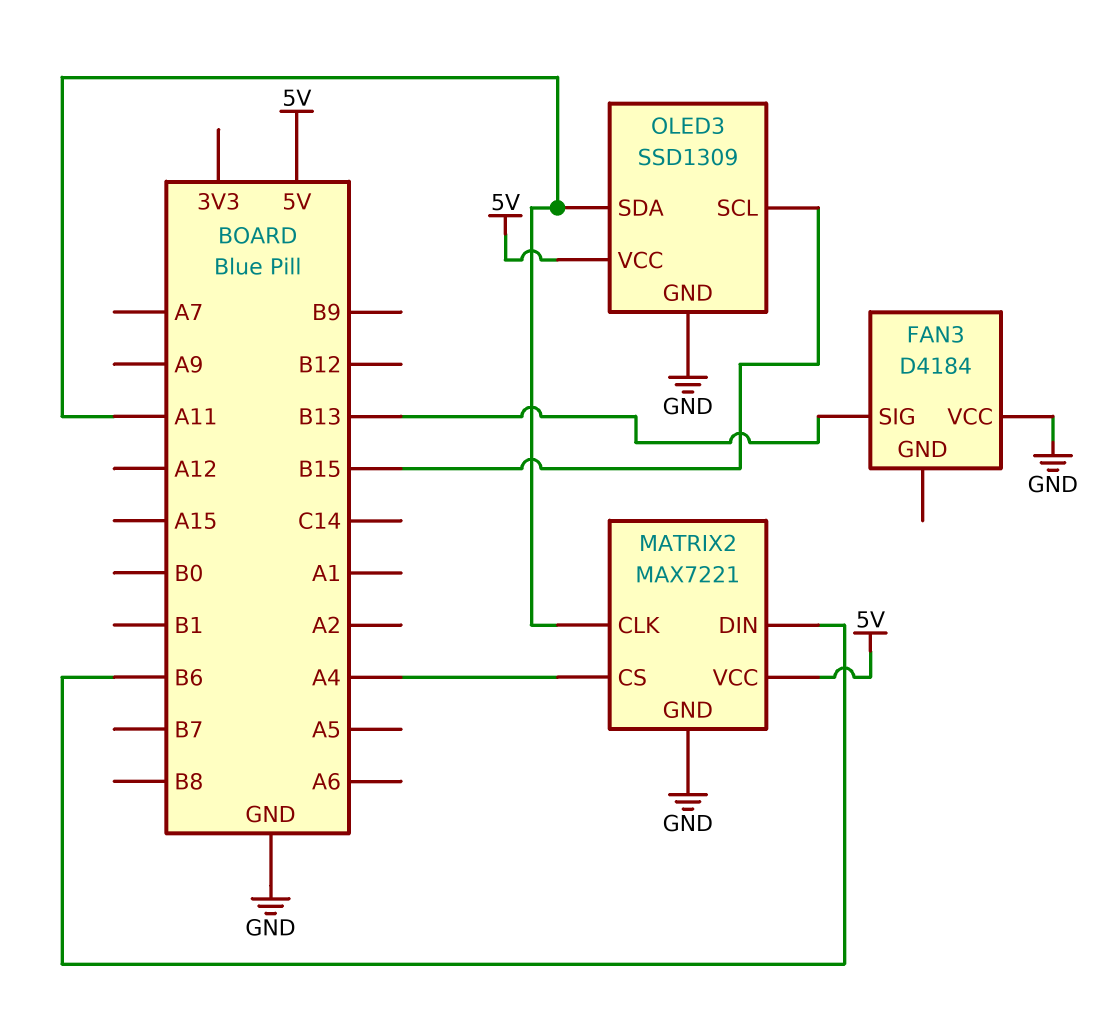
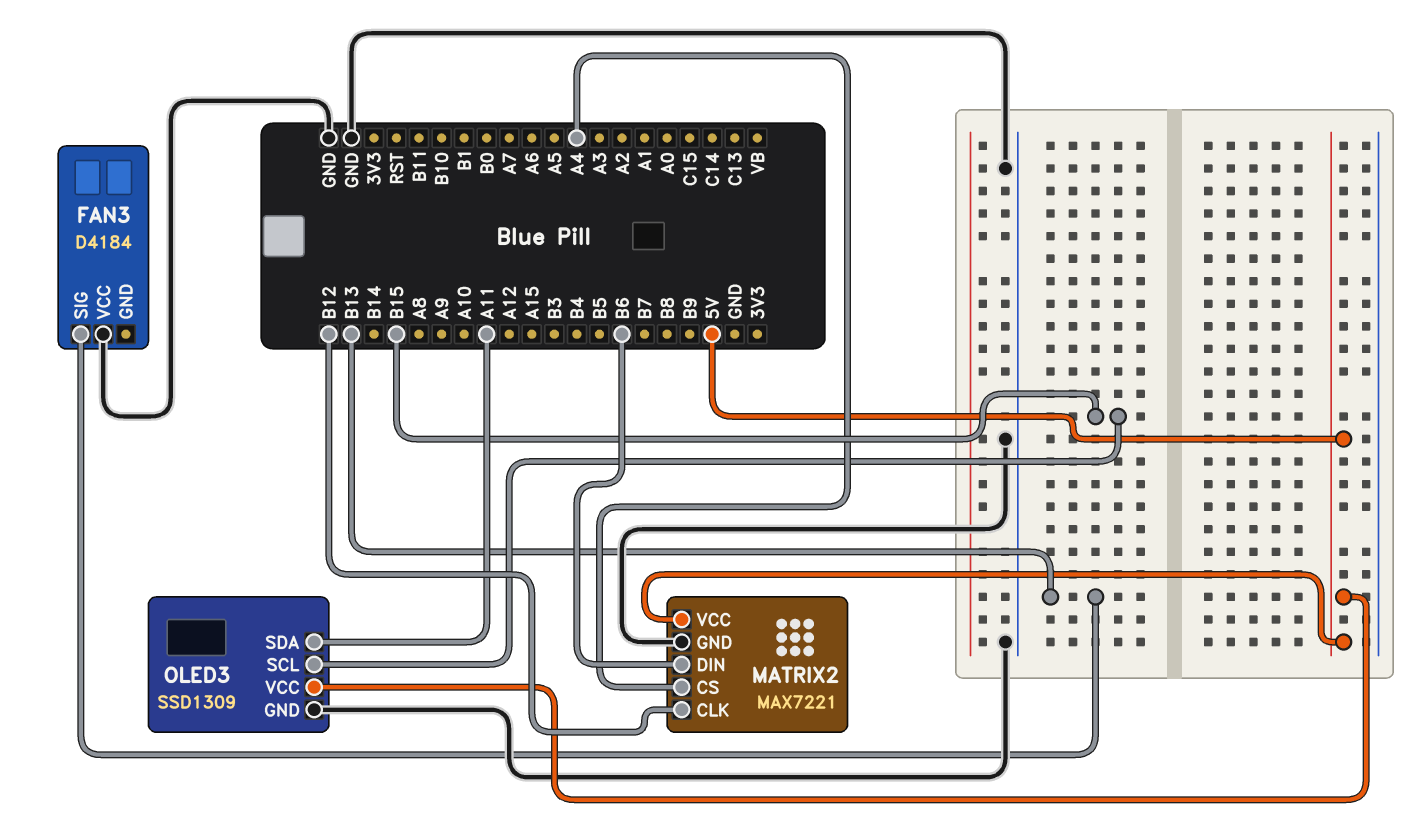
MATRIX2 pin CLK: A11 -> B12

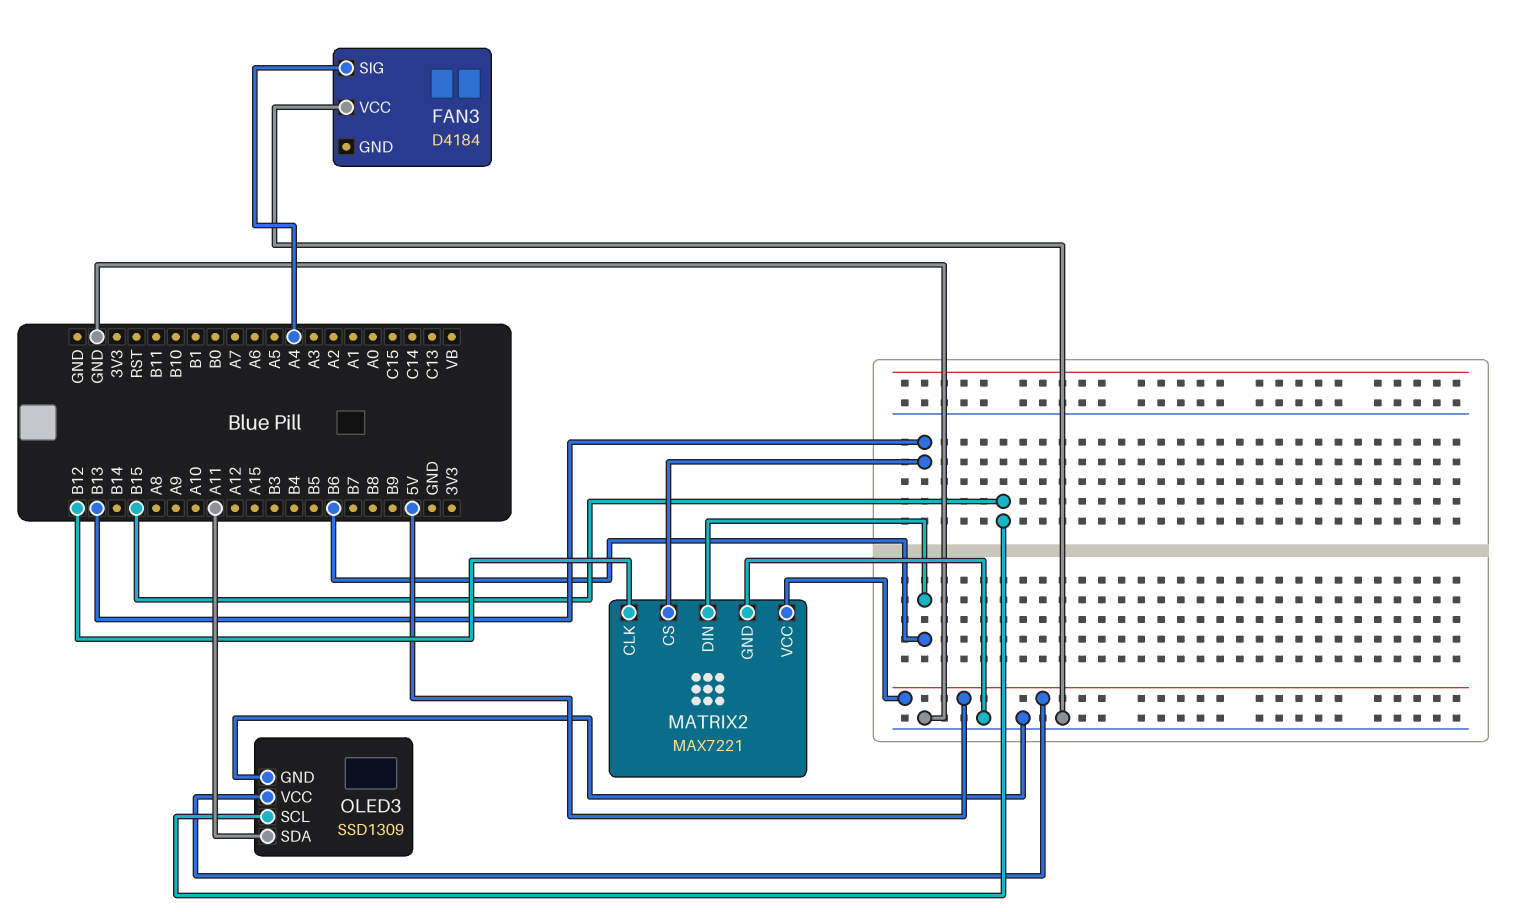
FAN3 pin SIG: B13 -> A4
MATRIX2 pin CS: A4 -> B13

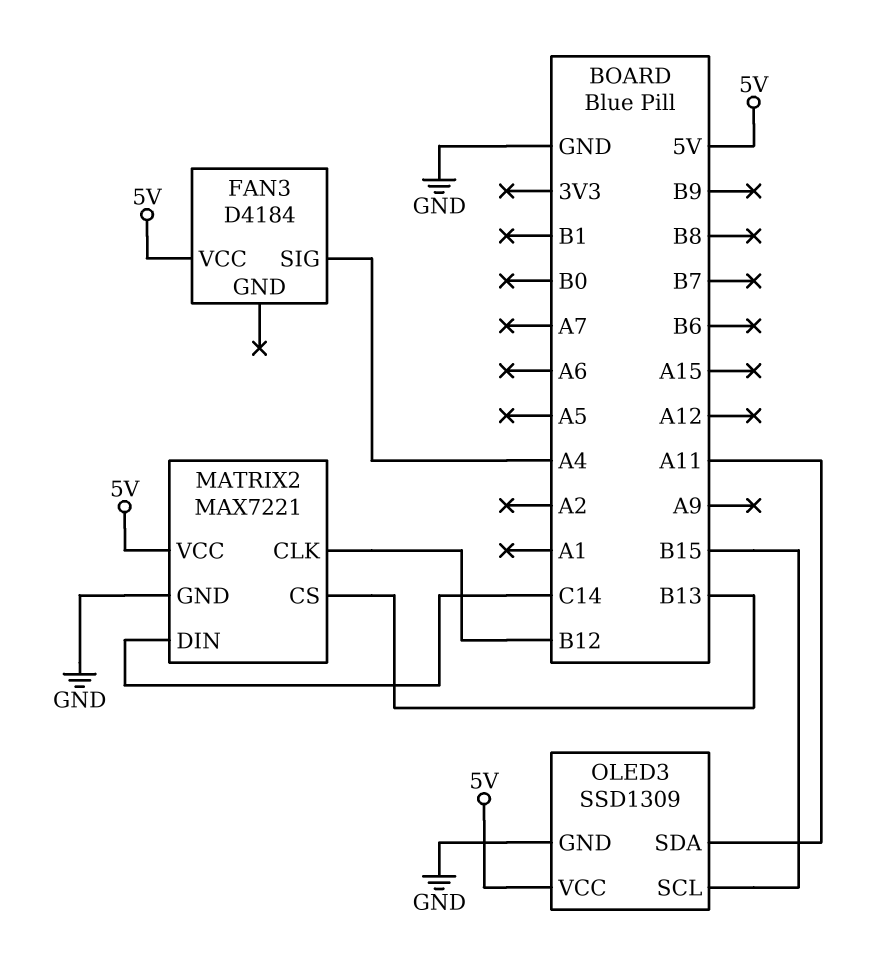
FAN3 pin VCC: GND -> 5V
MATRIX2 pin DIN: B6 -> C14

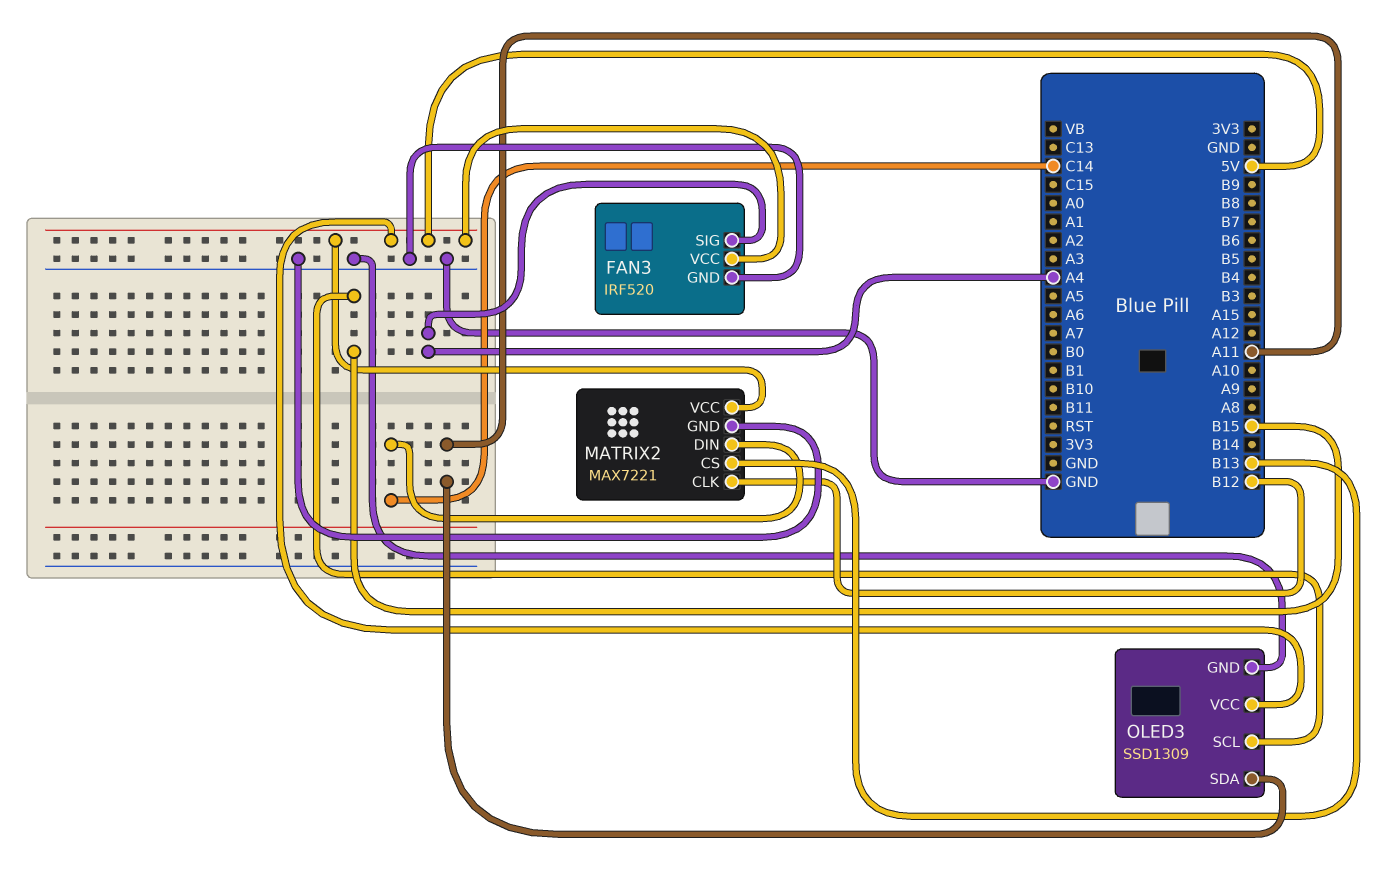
FAN3: D4184 -> IRF520
FAN3 pin GND: none -> GND

